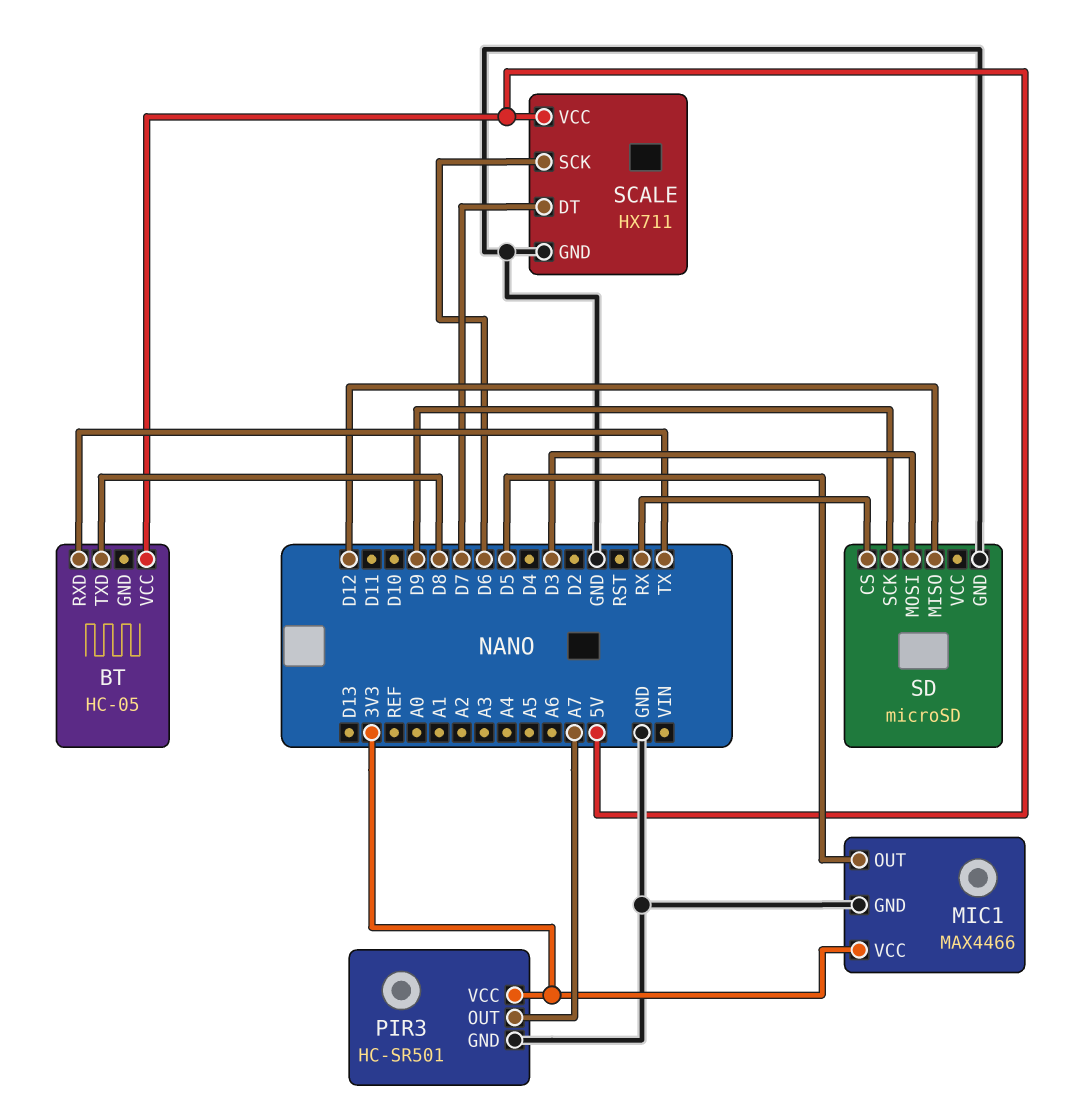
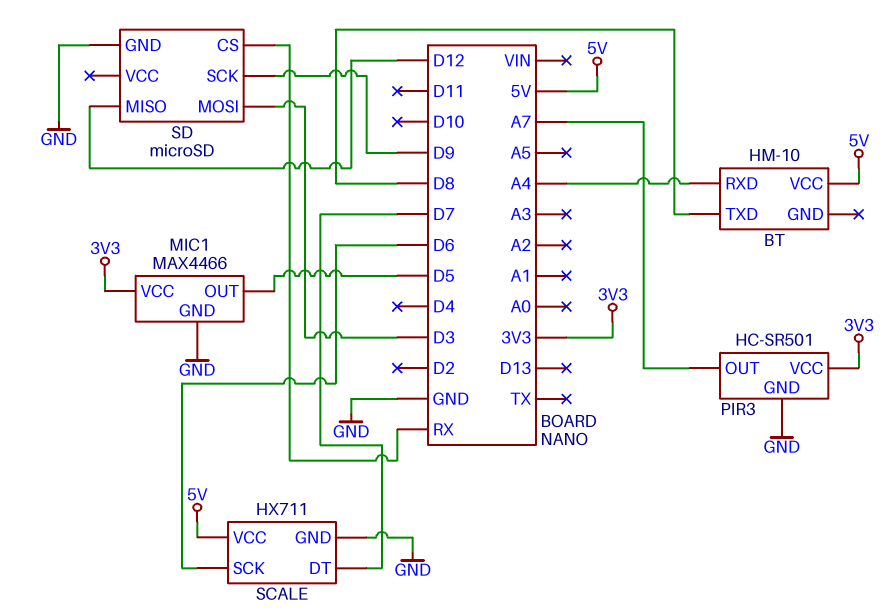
BT: HC-05 -> HM-10
BT pin RXD: TX -> A4

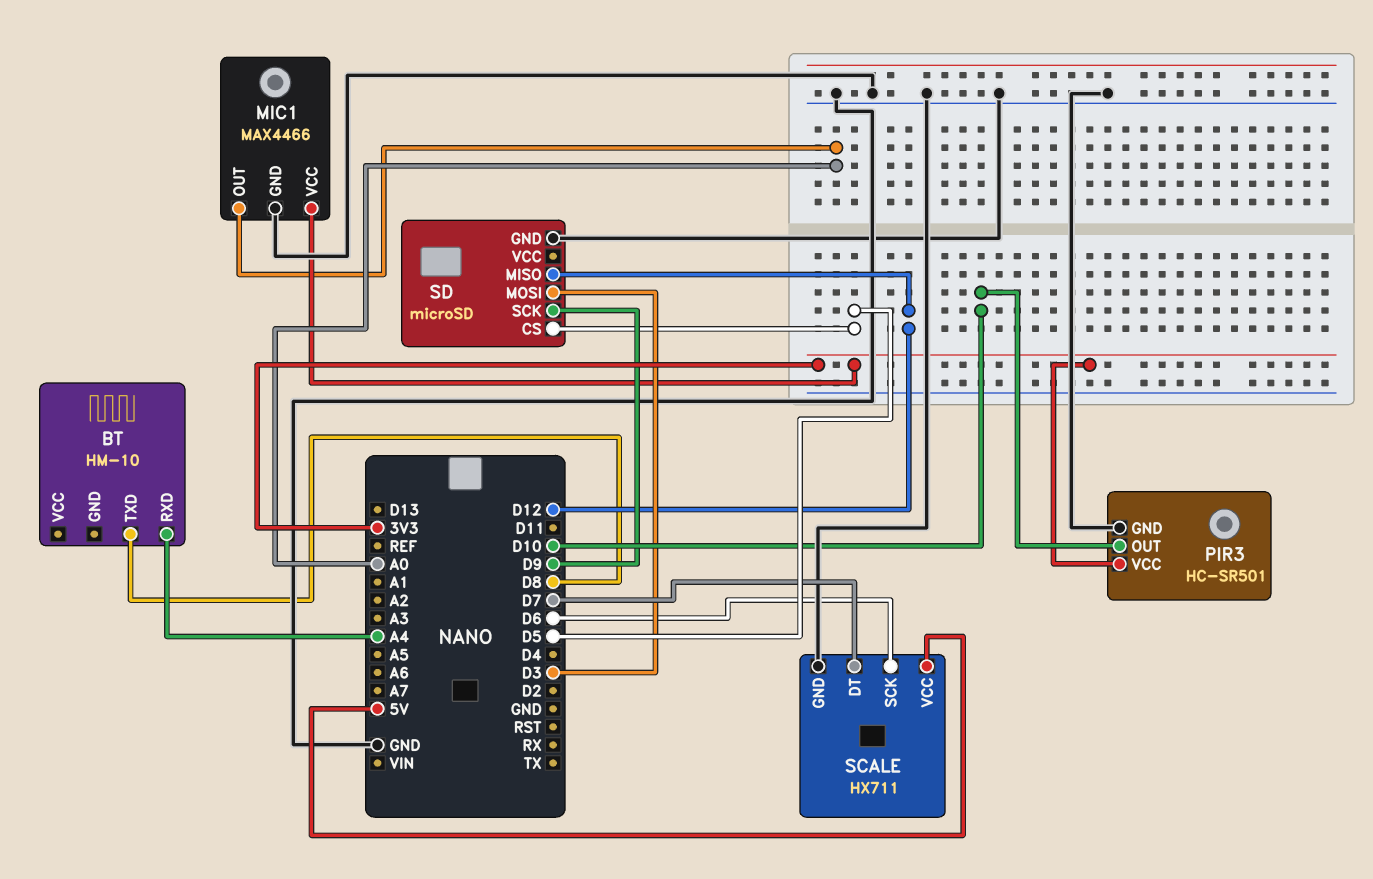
BT pin VCC: 5V -> none
MIC1 pin OUT: D5 -> A0
PIR3 pin OUT: A7 -> D10
SD pin CS: RX -> D5

